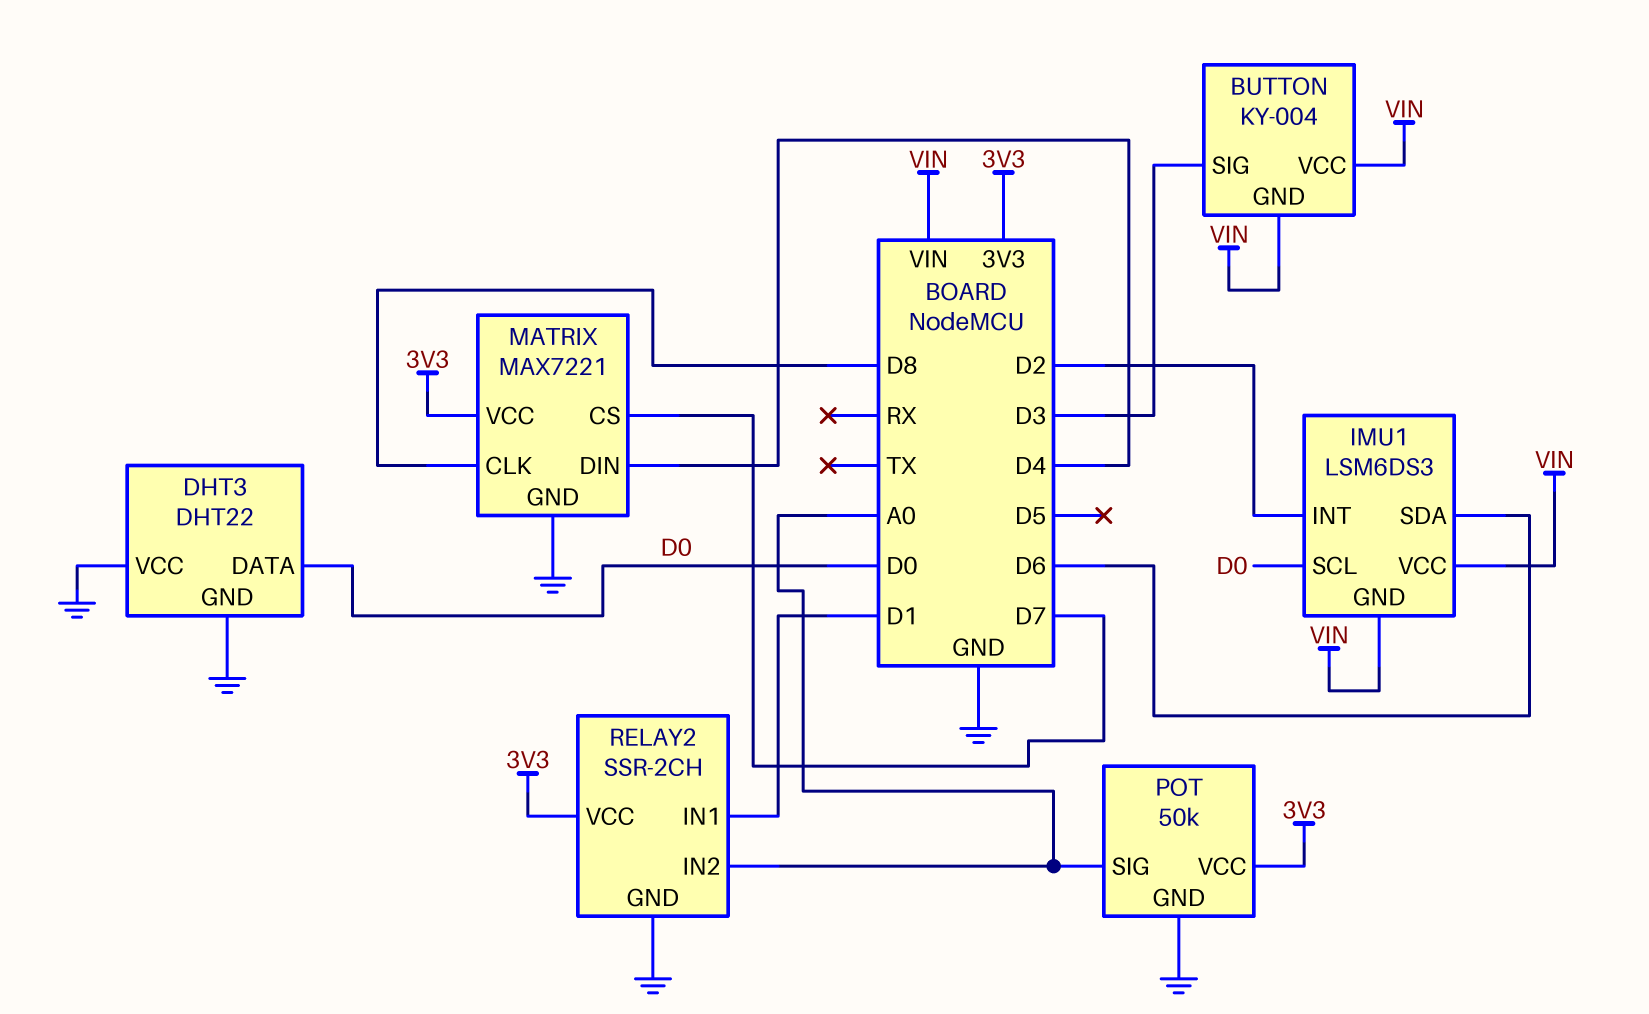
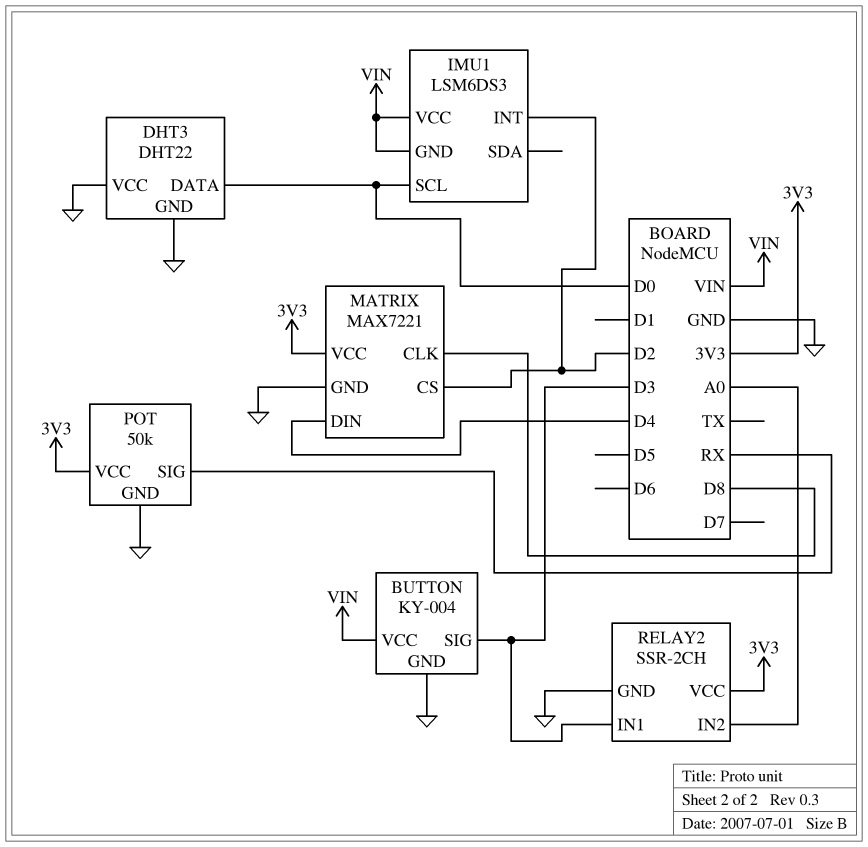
BUTTON pin GND: VIN -> GND
IMU1 pin SDA: D6 -> none
MATRIX pin CS: D7 -> D2
POT pin SIG: A0 -> RX
RELAY2 pin IN1: D1 -> D3

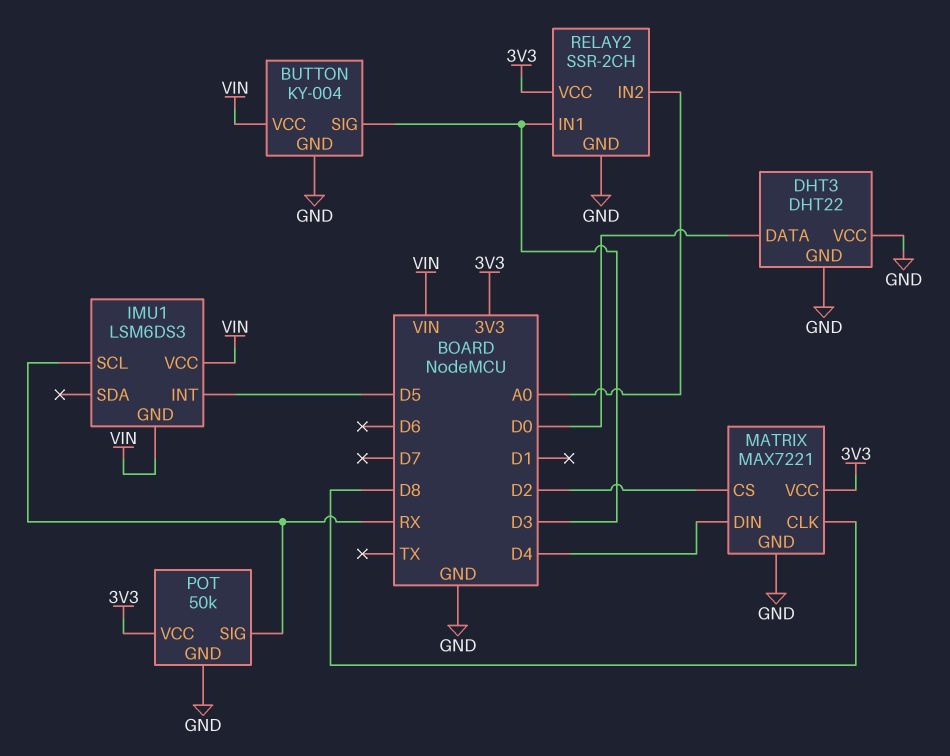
IMU1 pin INT: D2 -> D5
IMU1 pin SCL: D0 -> RX

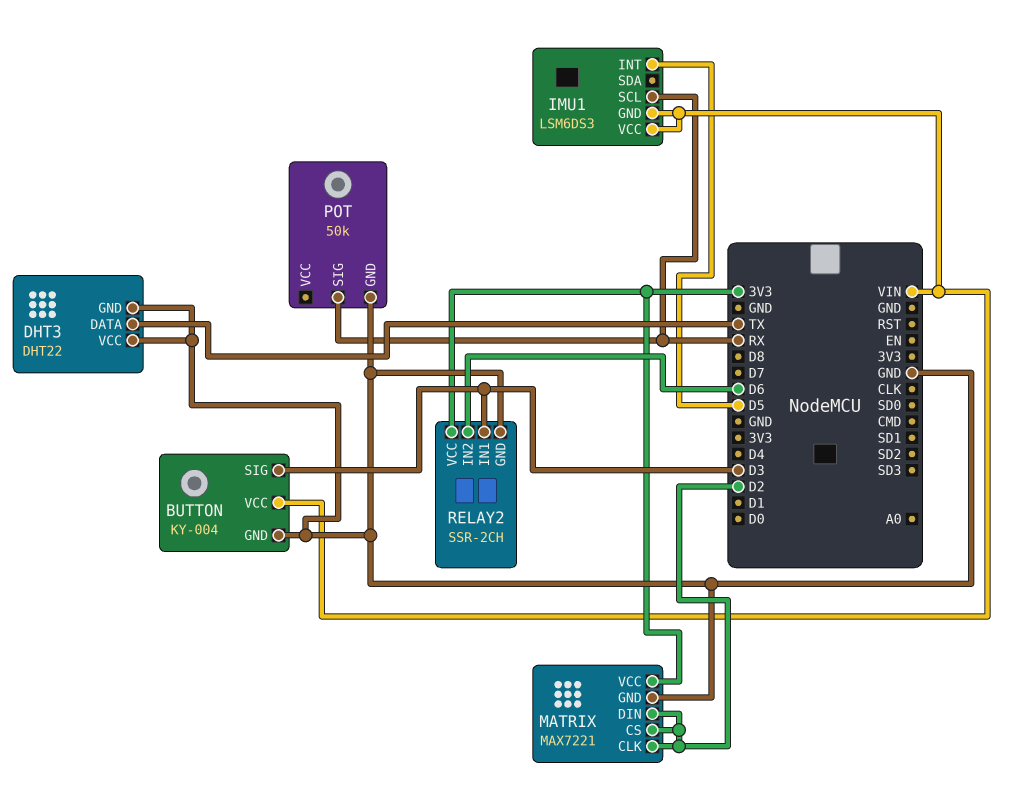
DHT3 pin DATA: D0 -> TX
MATRIX pin CLK: D8 -> D2
MATRIX pin DIN: D4 -> D2
POT pin VCC: 3V3 -> none
RELAY2 pin IN2: A0 -> D6

